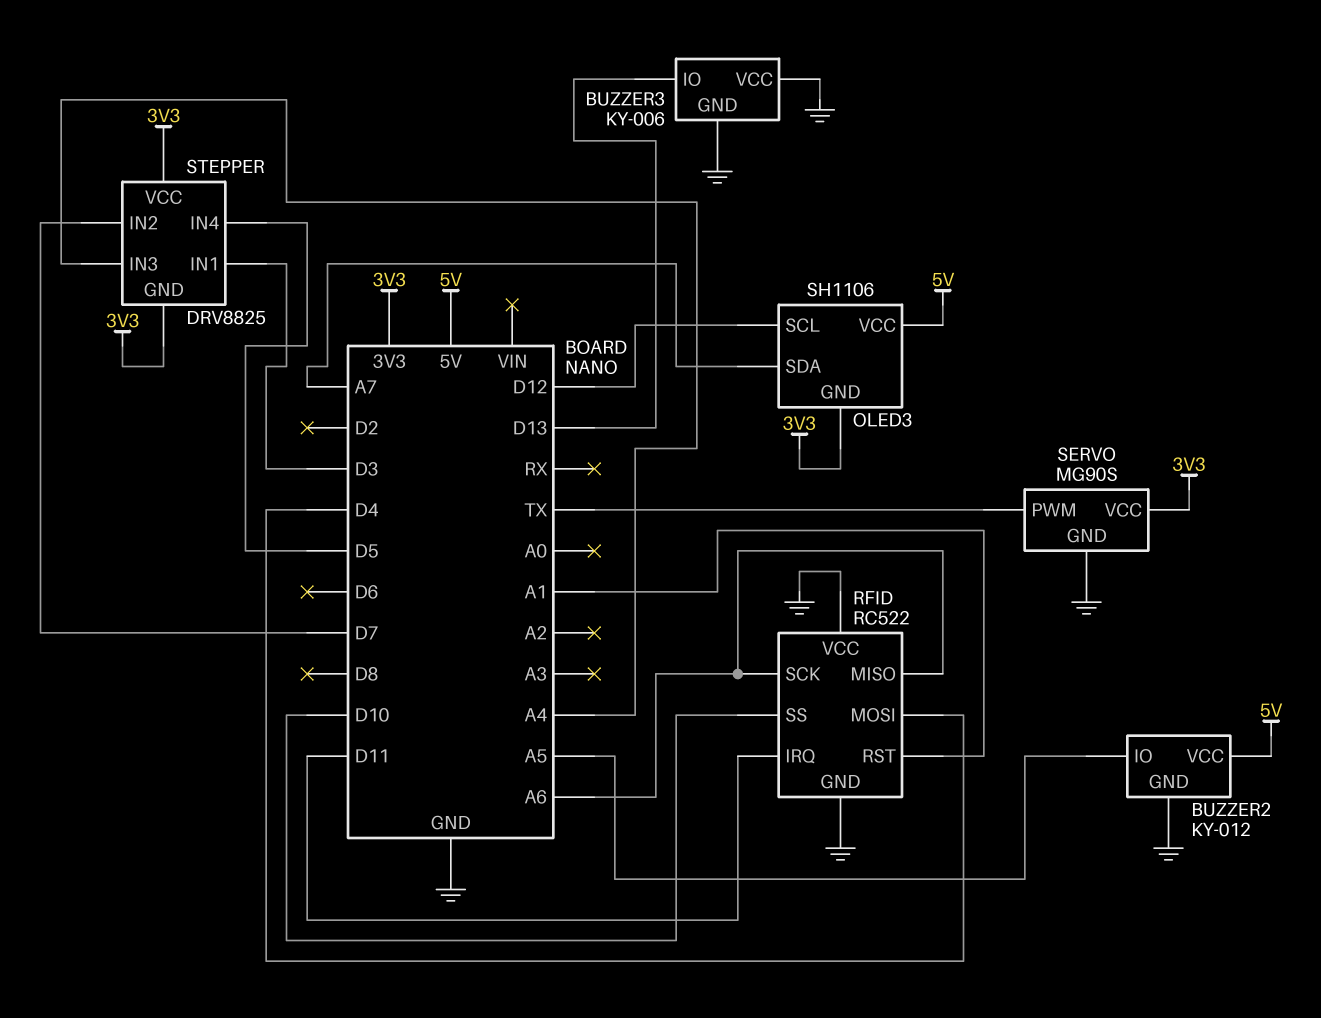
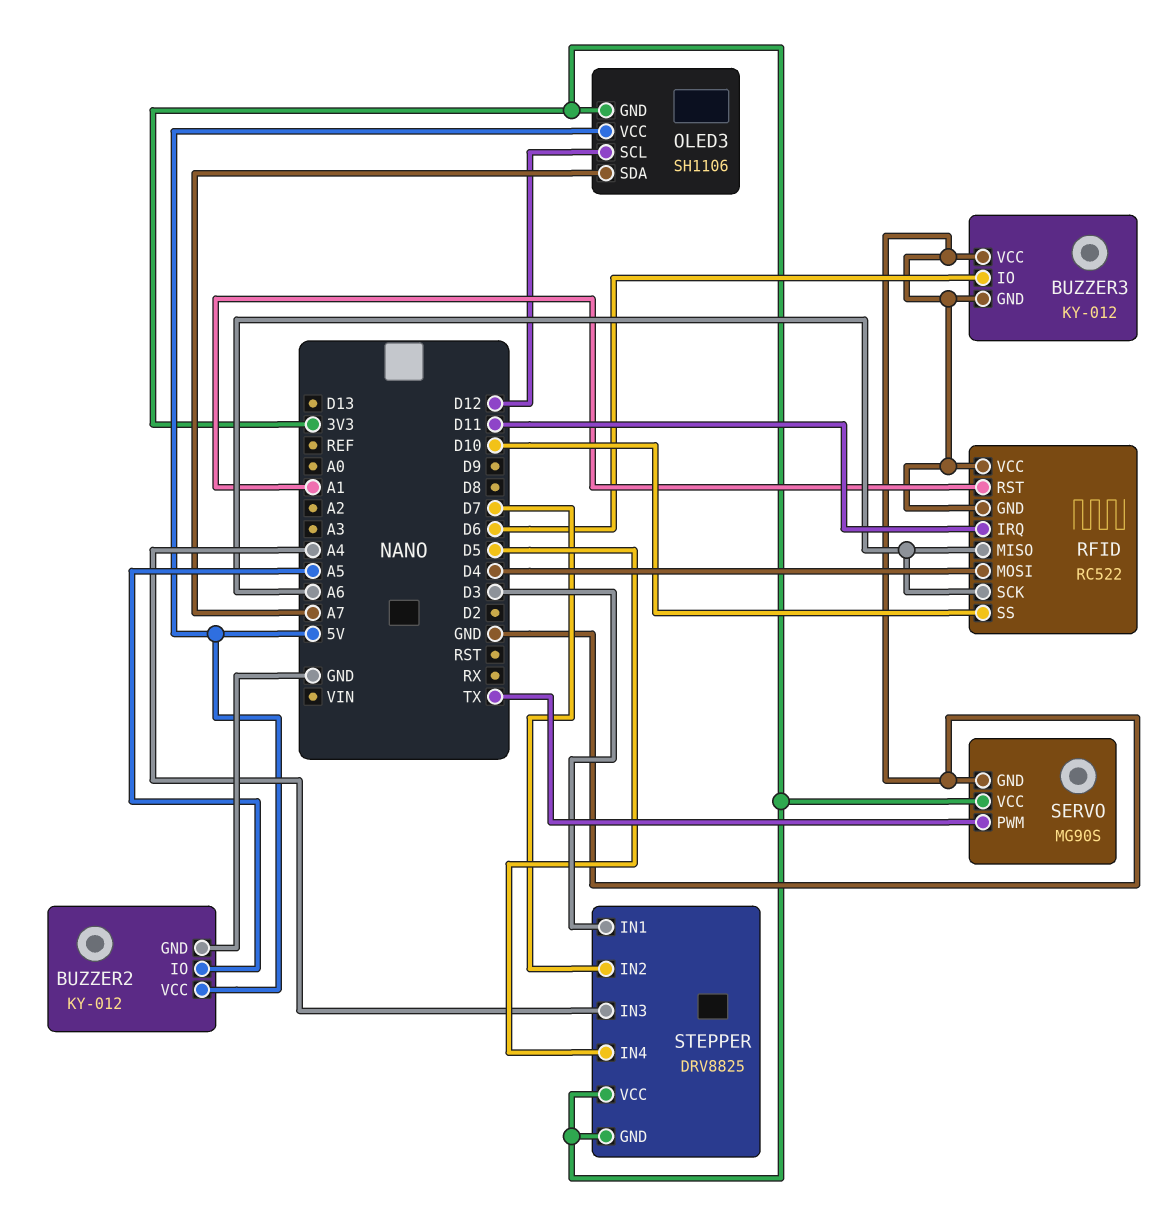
BUZZER3: KY-006 -> KY-012
BUZZER3 pin IO: D13 -> D6

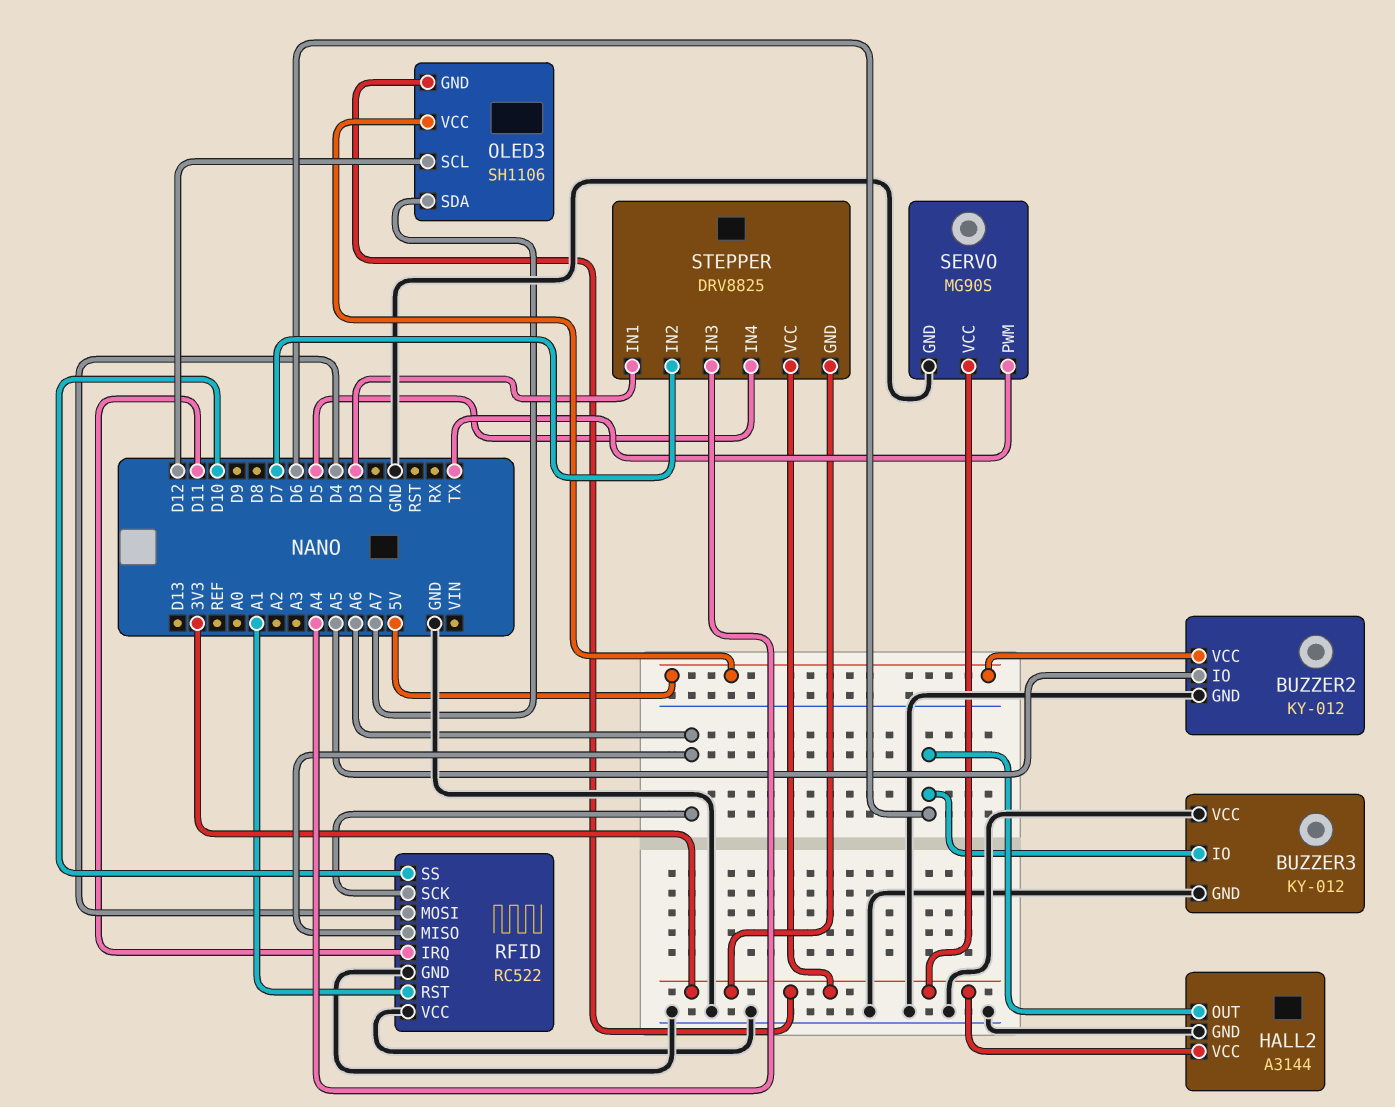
HALL2: none -> A3144
HALL2 pin GND: none -> GND
HALL2 pin OUT: none -> D6
HALL2 pin VCC: none -> 3V3

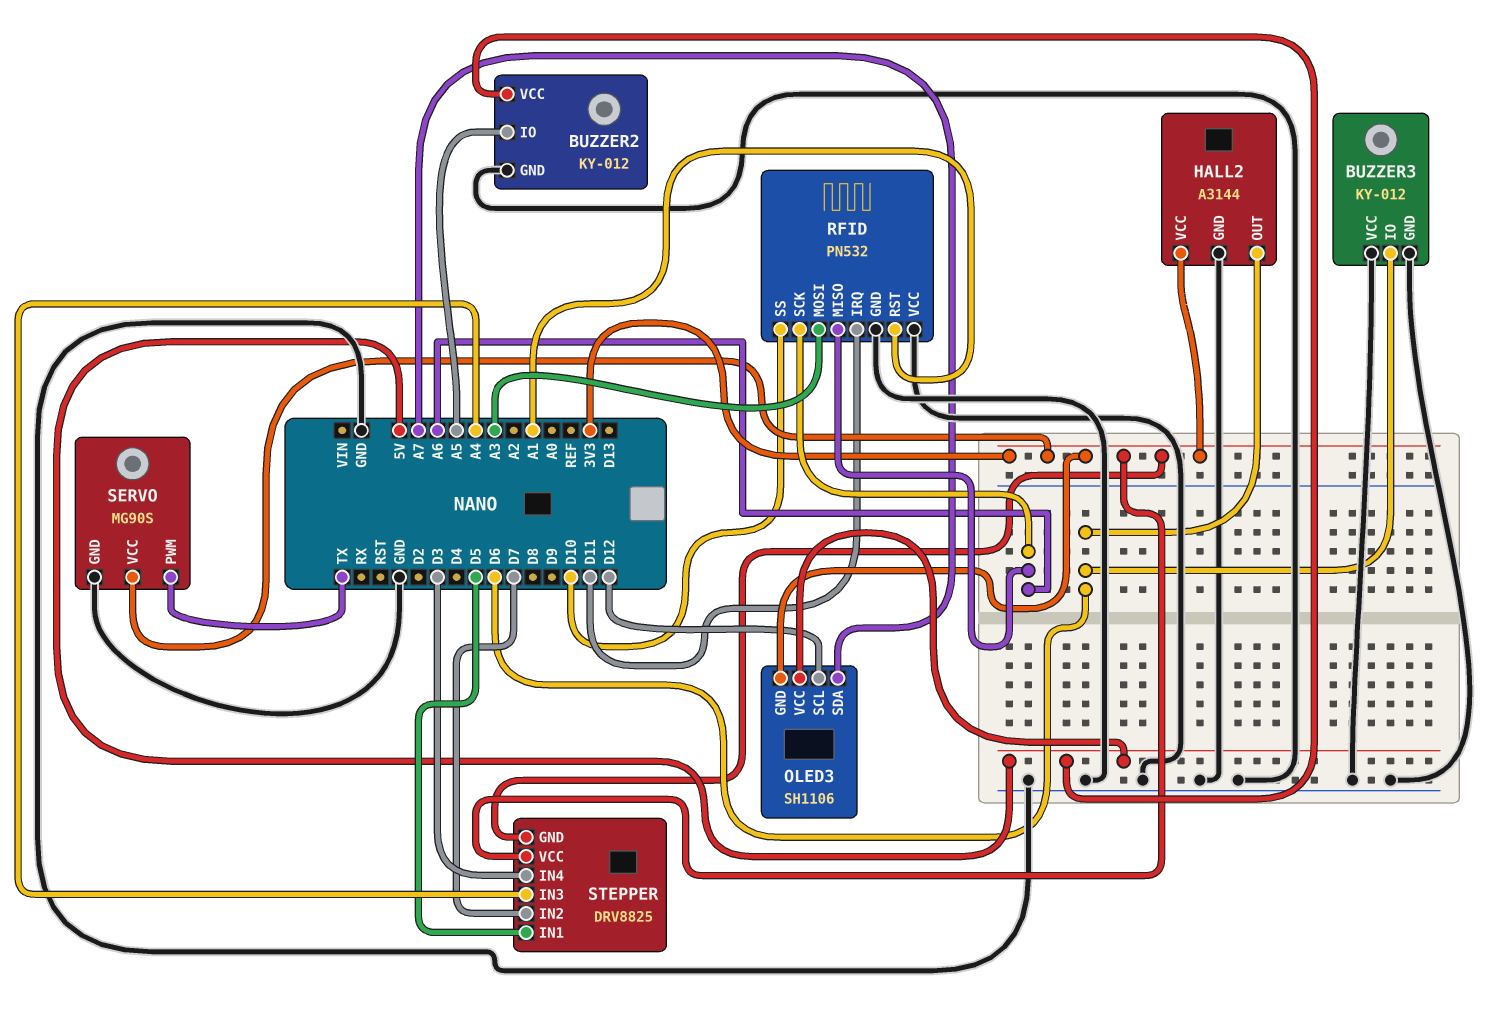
RFID: RC522 -> PN532
RFID pin MOSI: D4 -> A3
STEPPER pin IN1: D3 -> D5
STEPPER pin IN4: D5 -> D3

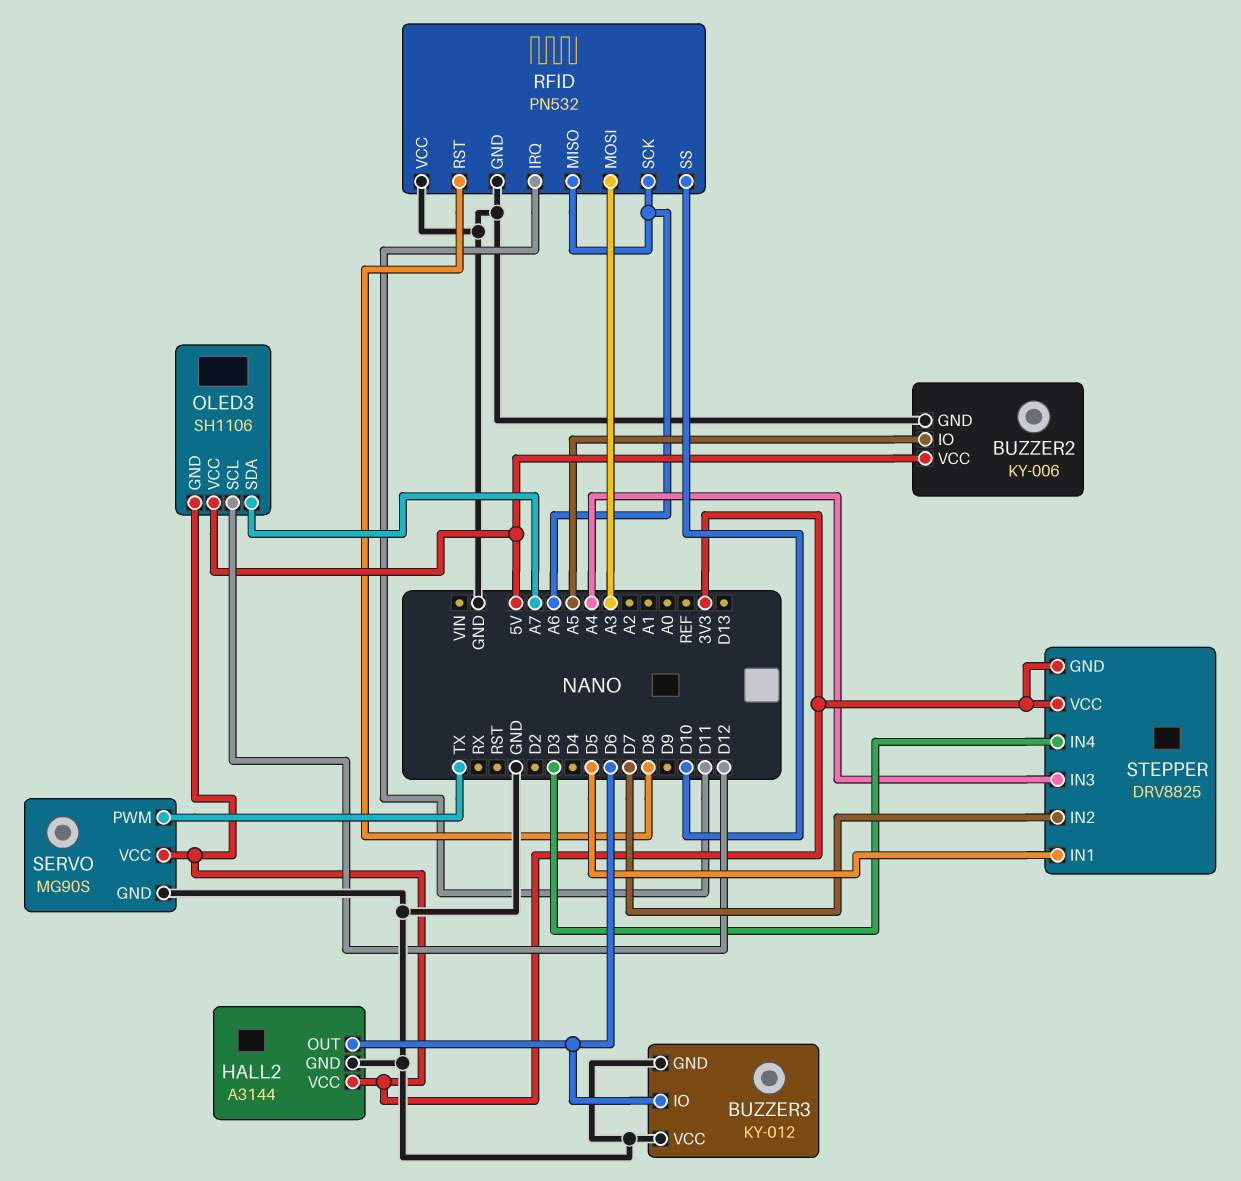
BUZZER2: KY-012 -> KY-006
RFID pin RST: A1 -> D8

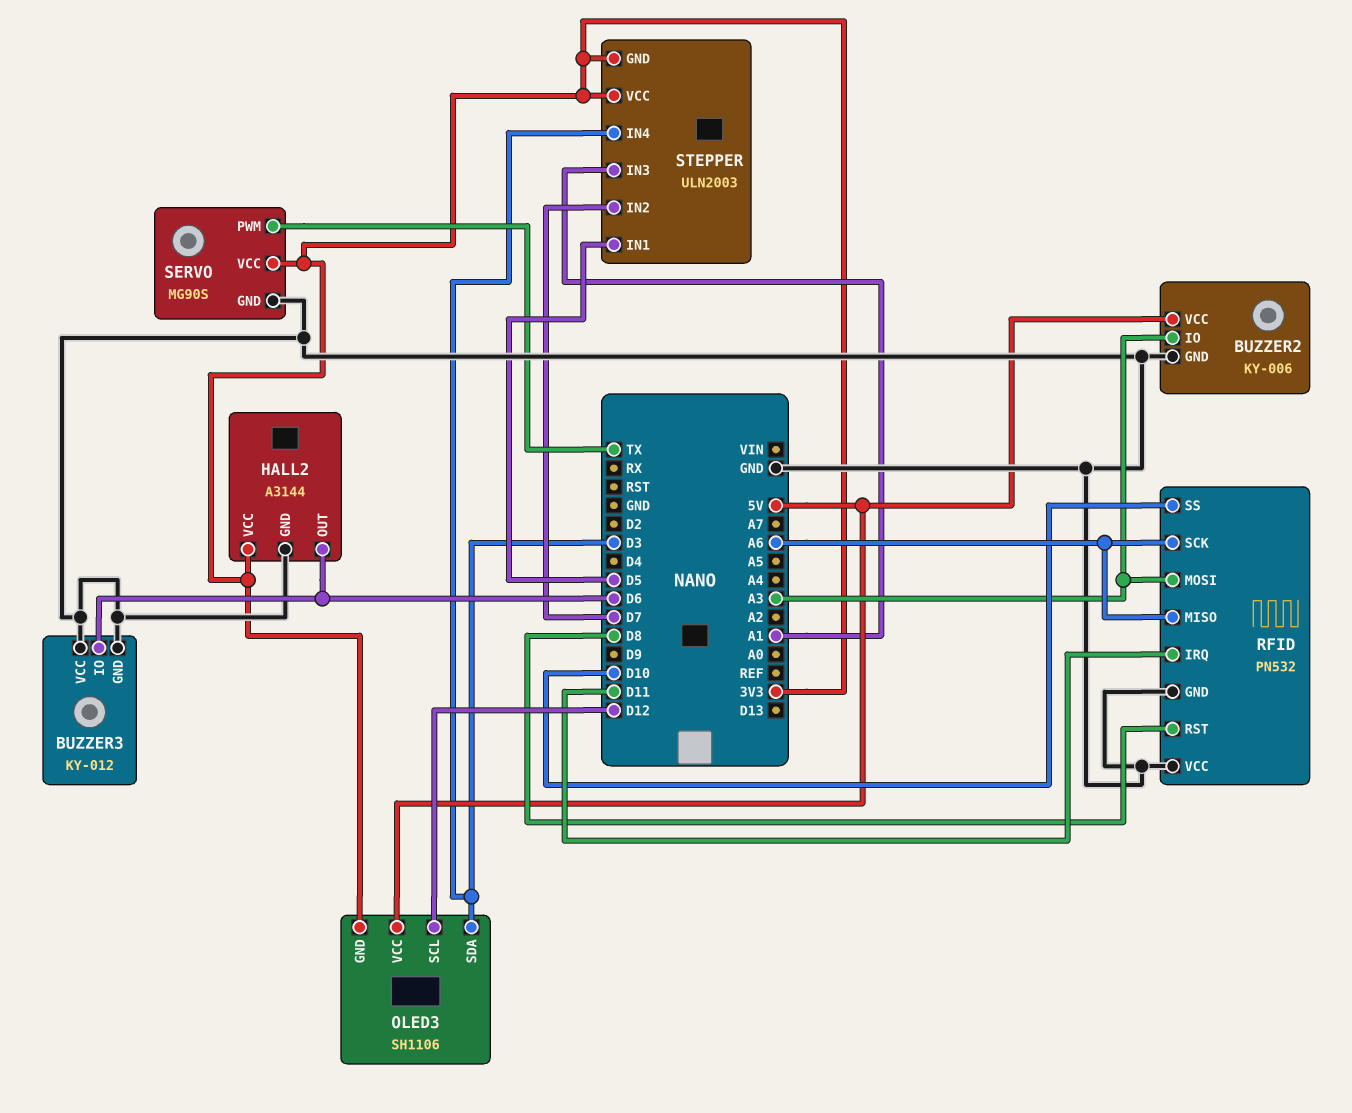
BUZZER2 pin IO: A5 -> A3
OLED3 pin SDA: A7 -> D3
STEPPER: DRV8825 -> ULN2003
STEPPER pin IN3: A4 -> A1

